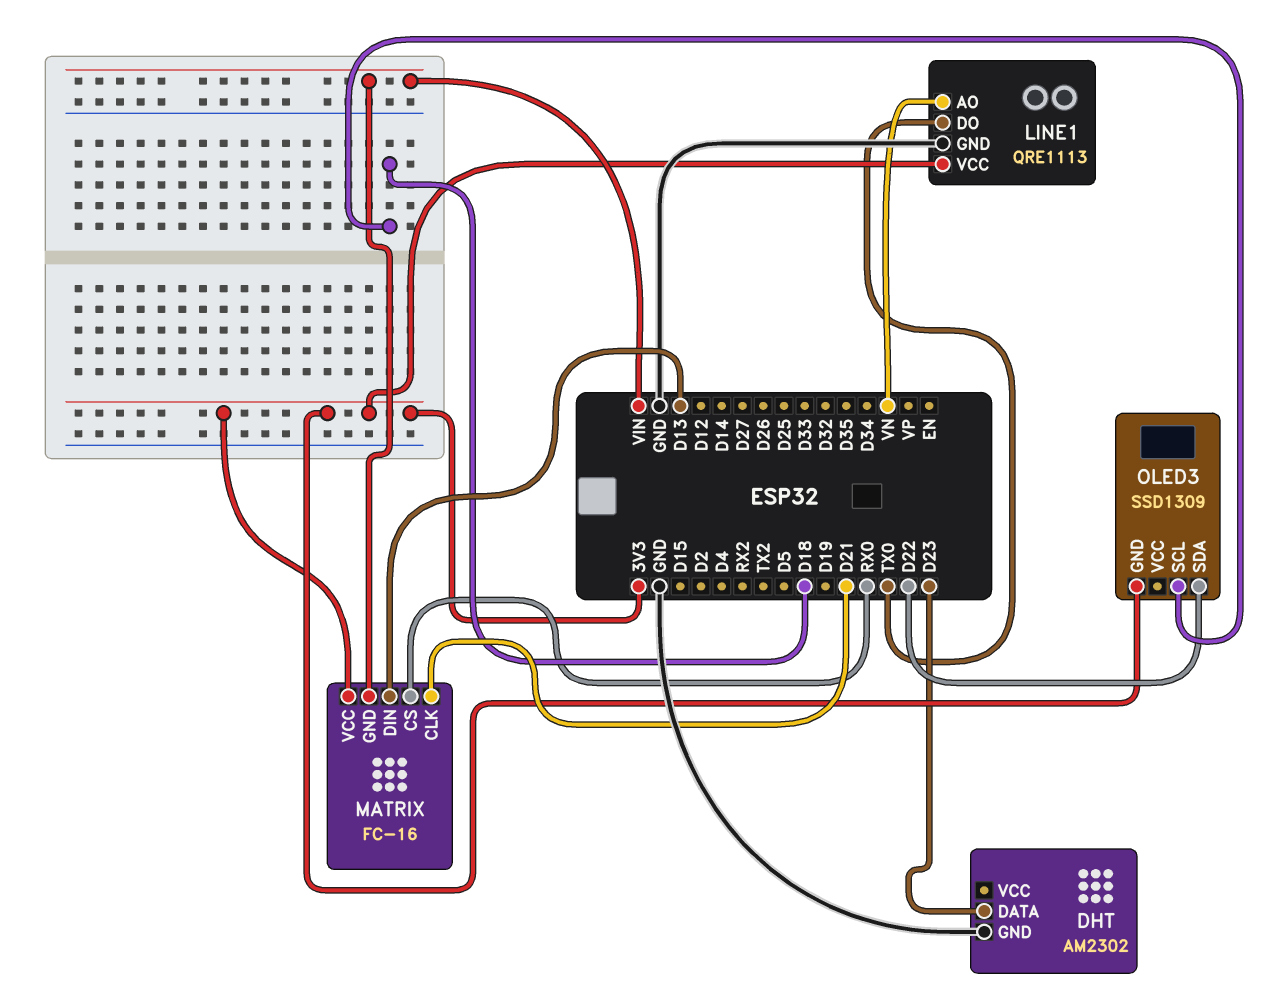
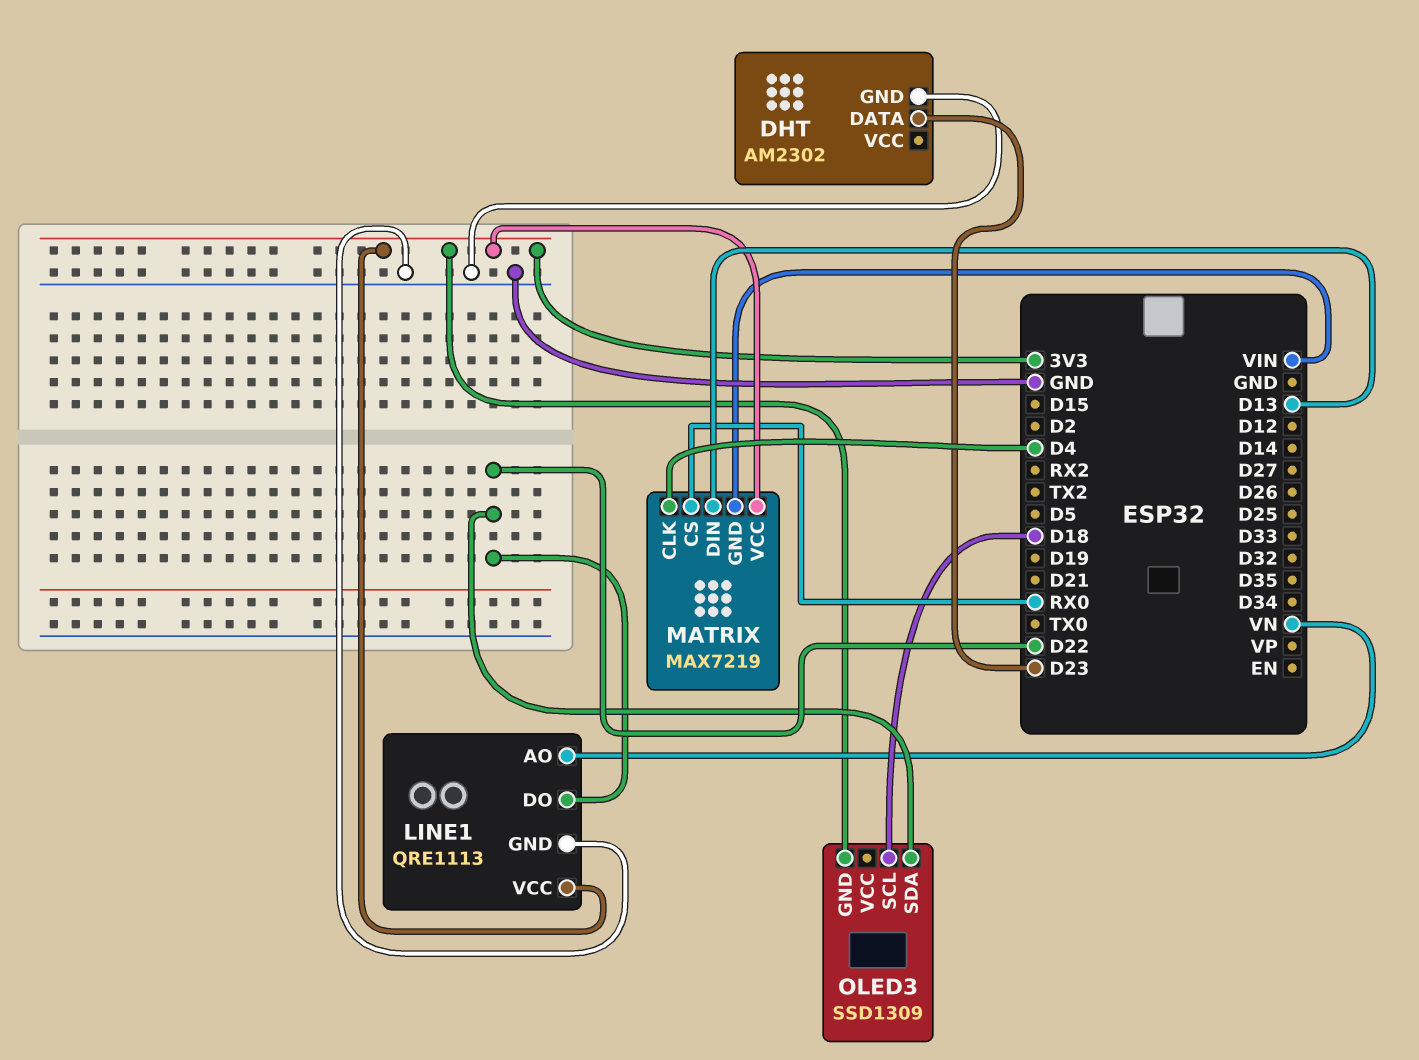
LINE1 pin DO: TX0 -> D22
MATRIX: FC-16 -> MAX7219
MATRIX pin CLK: D21 -> D4

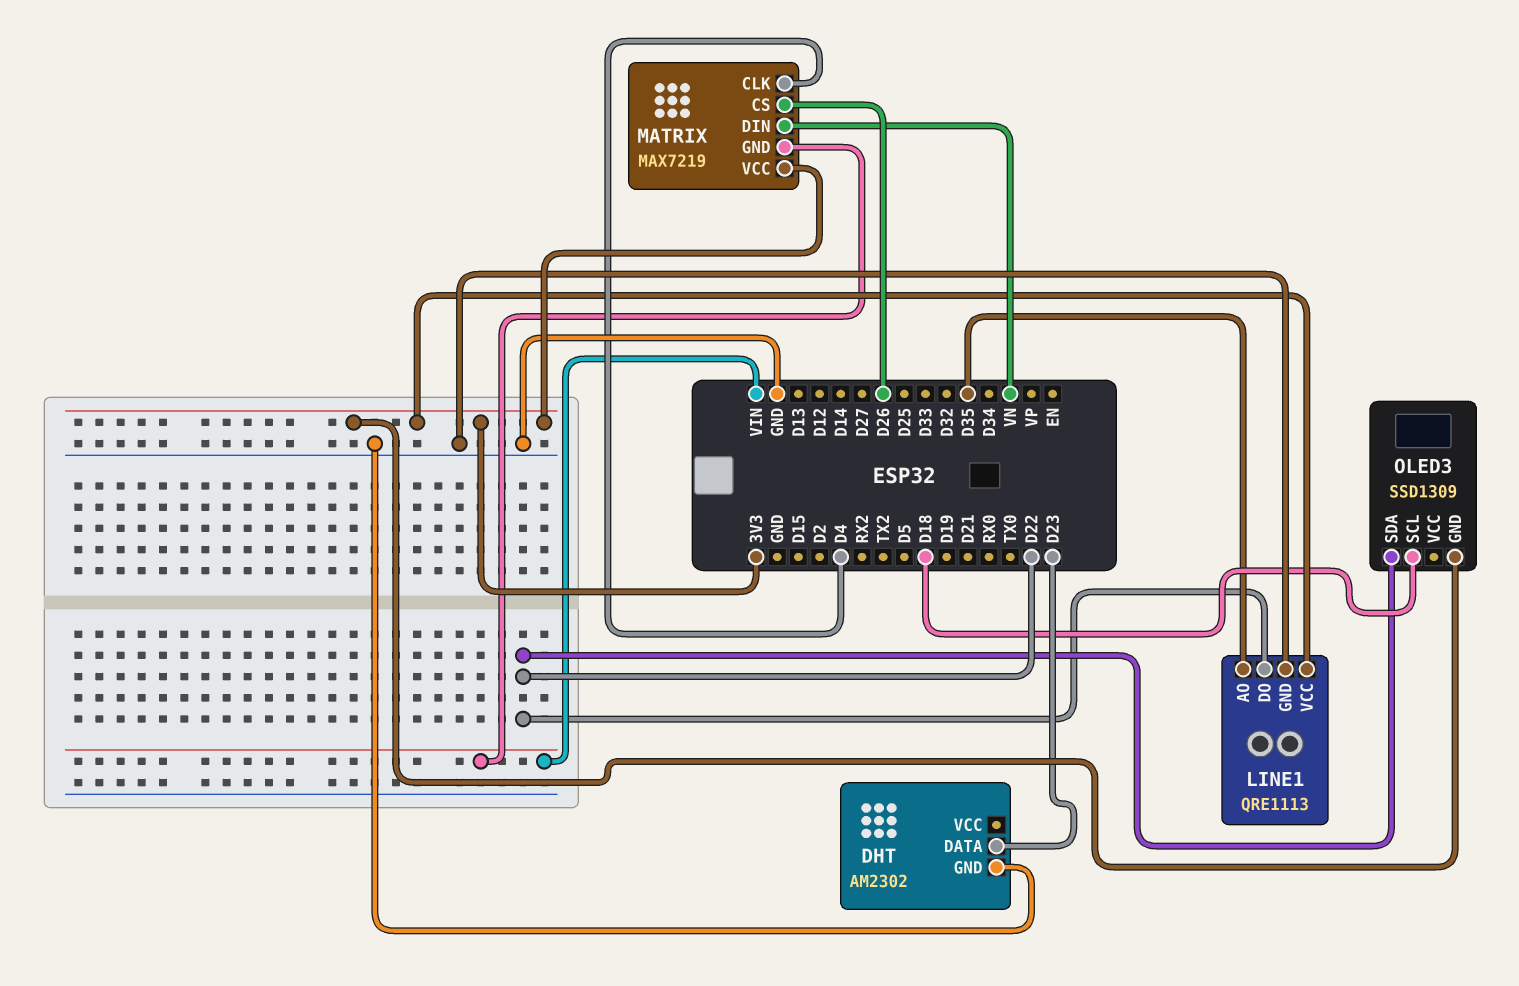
LINE1 pin AO: VN -> D35
MATRIX pin CS: RX0 -> D26
MATRIX pin DIN: D13 -> VN

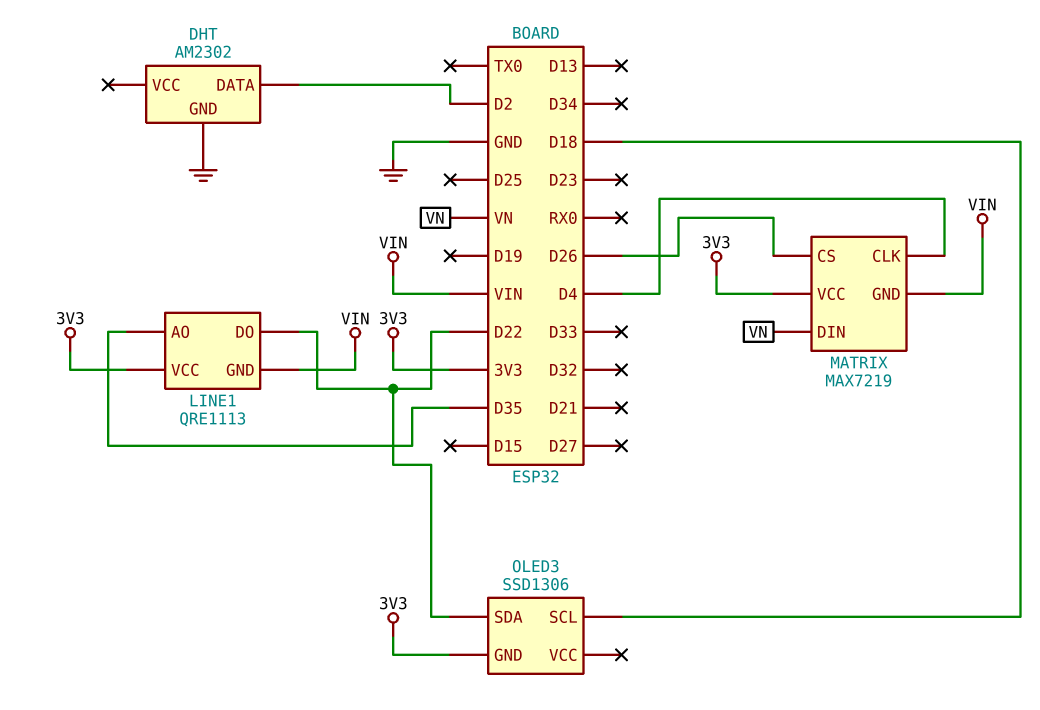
DHT pin DATA: D23 -> D2
LINE1 pin GND: GND -> VIN
OLED3: SSD1309 -> SSD1306

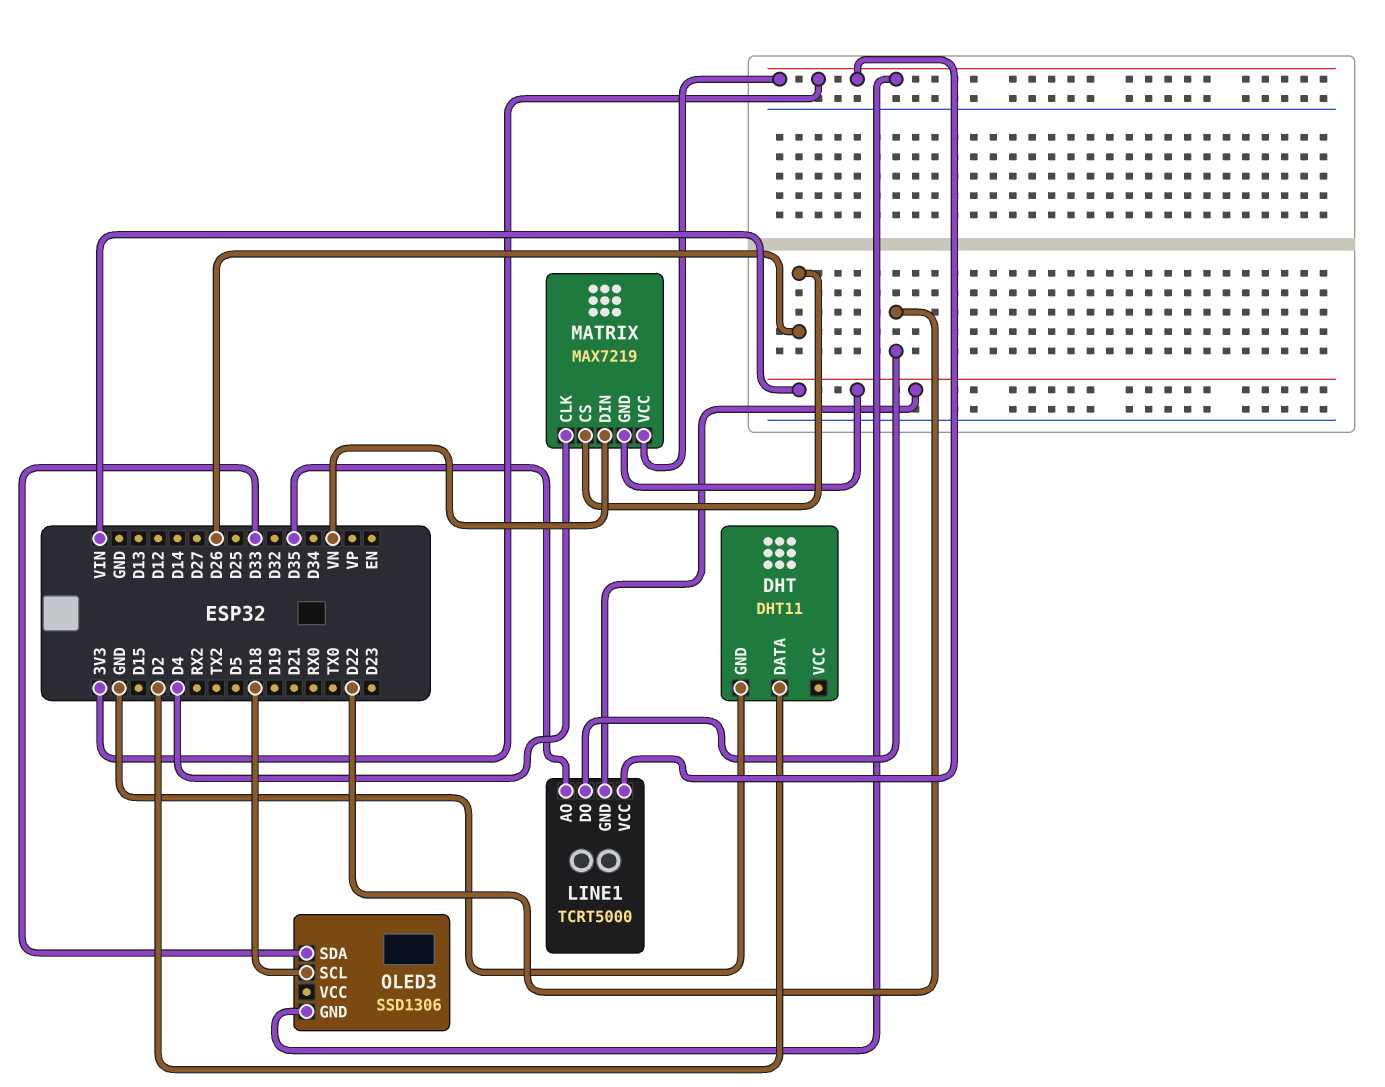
DHT: AM2302 -> DHT11
LINE1: QRE1113 -> TCRT5000
OLED3 pin SDA: D22 -> D33

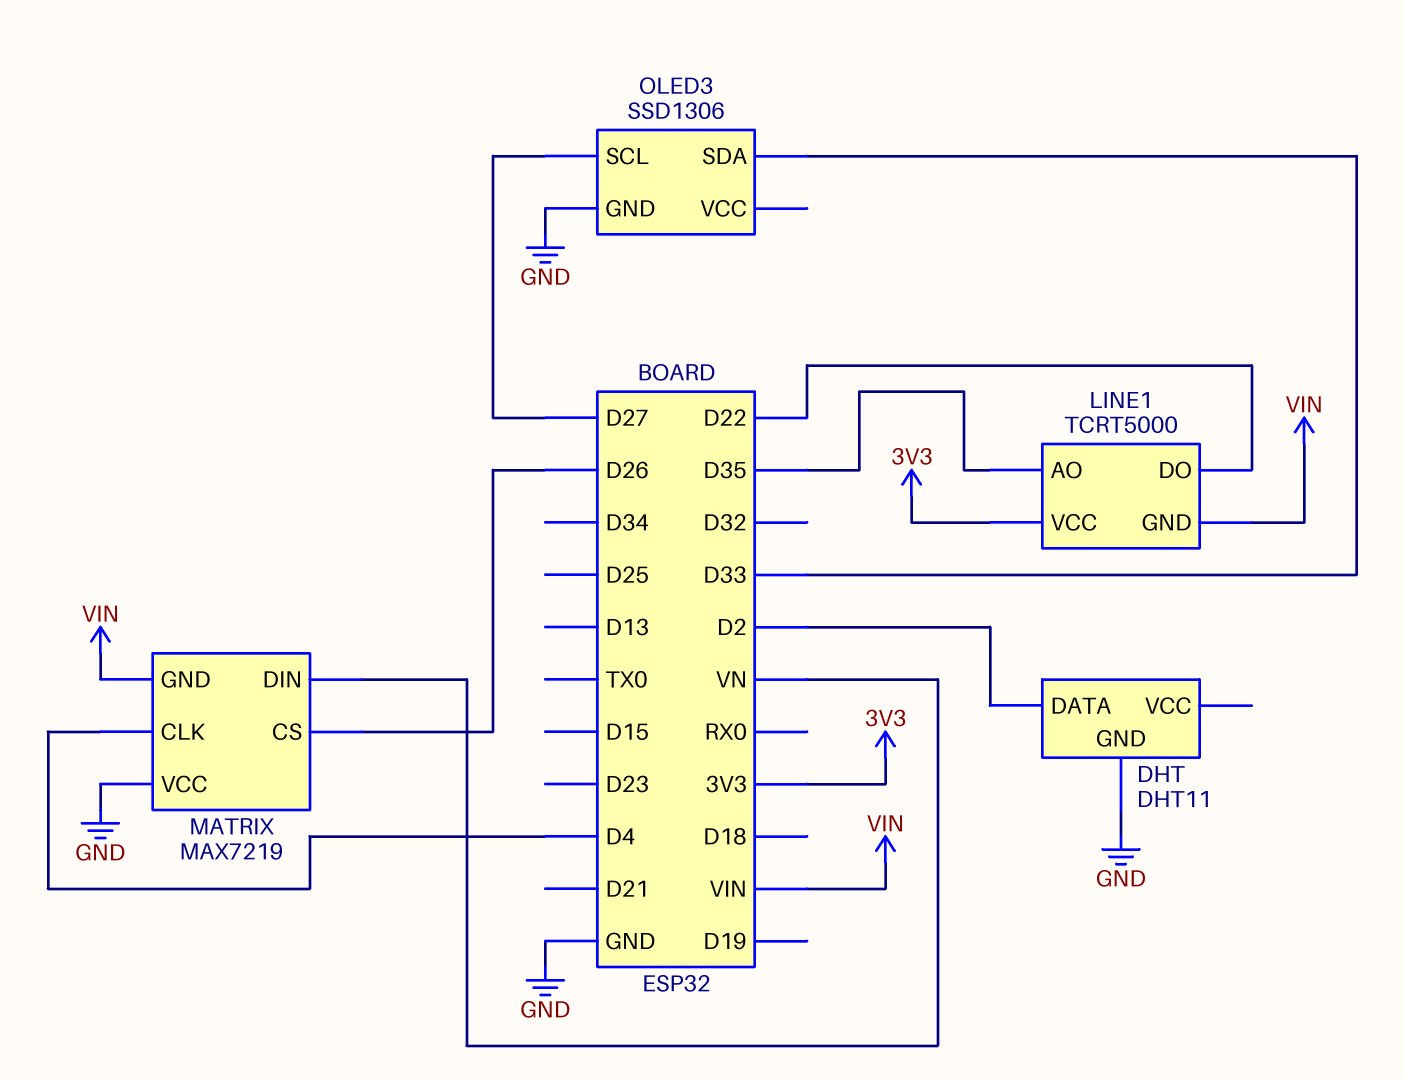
MATRIX pin VCC: 3V3 -> GND
OLED3 pin GND: 3V3 -> GND
OLED3 pin SCL: D18 -> D27

